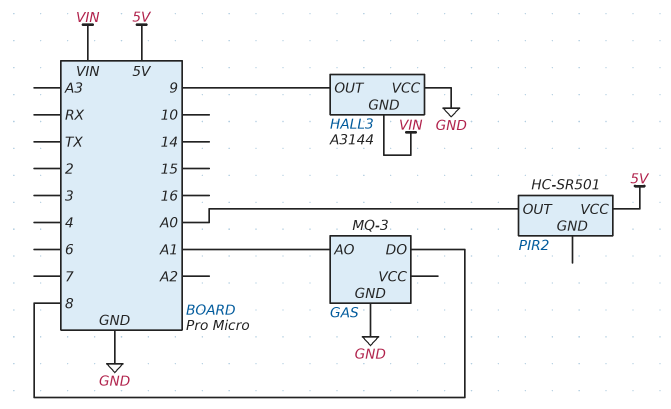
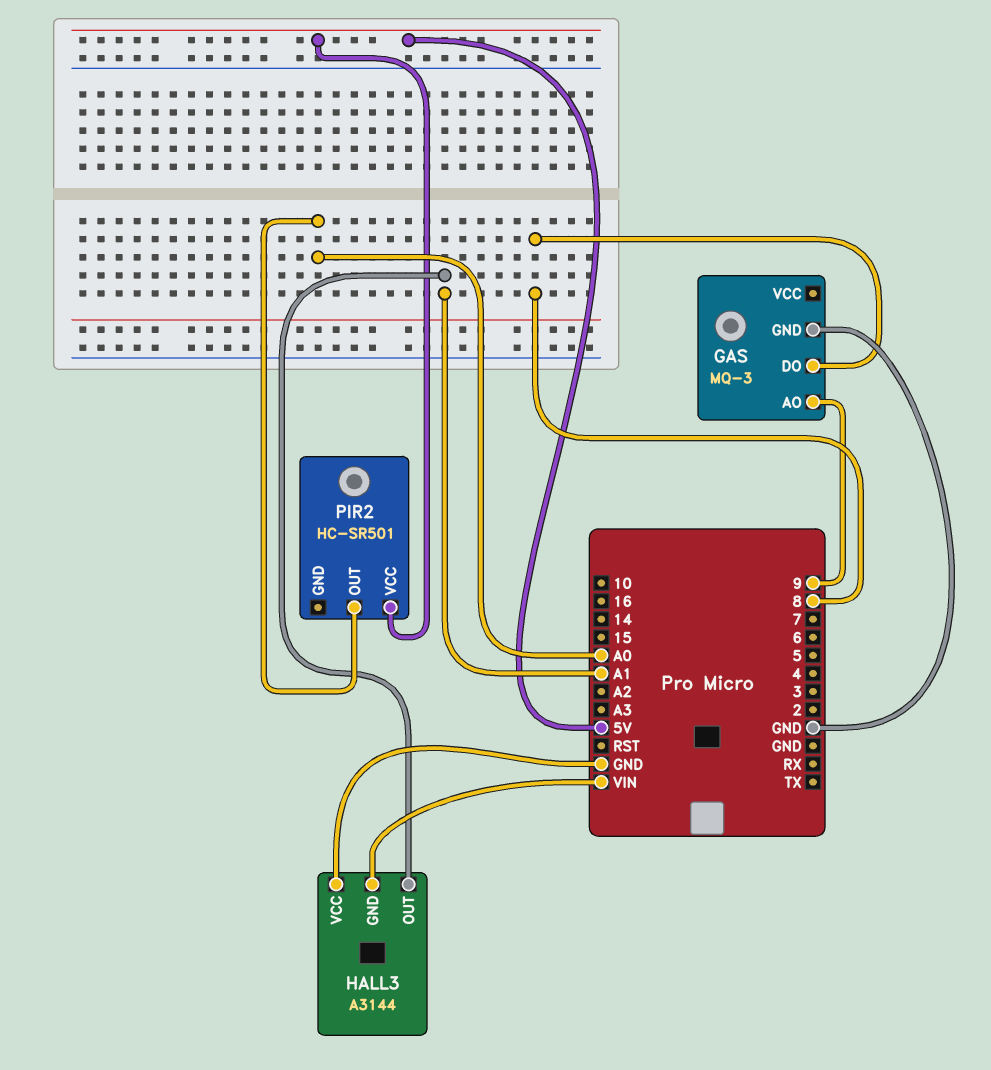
GAS pin AO: A1 -> 9
HALL3 pin OUT: 9 -> A1

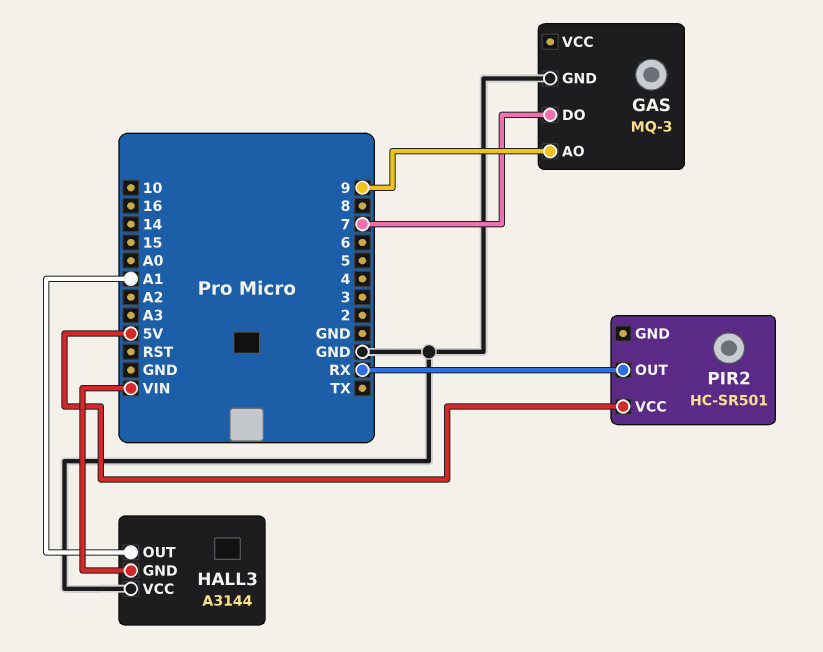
GAS pin DO: 8 -> 7
PIR2 pin OUT: A0 -> RX

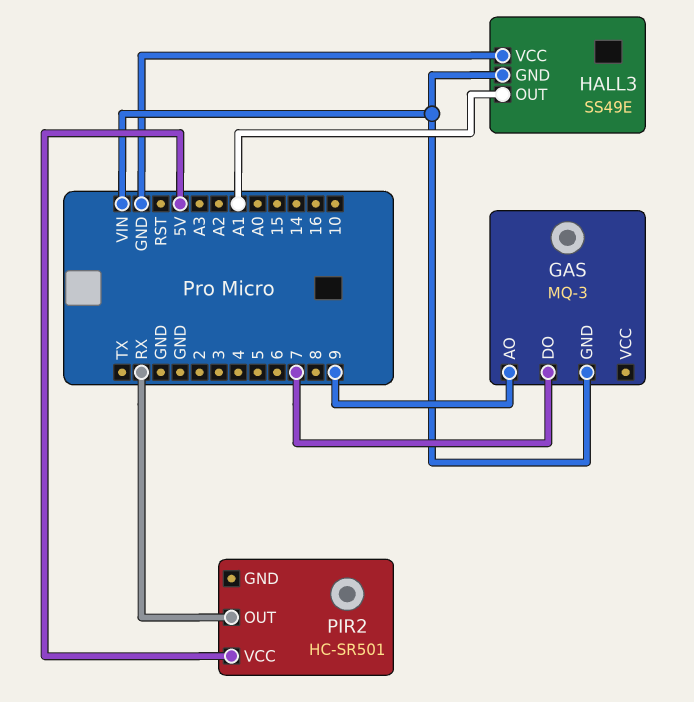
GAS pin GND: GND -> VIN
HALL3: A3144 -> SS49E

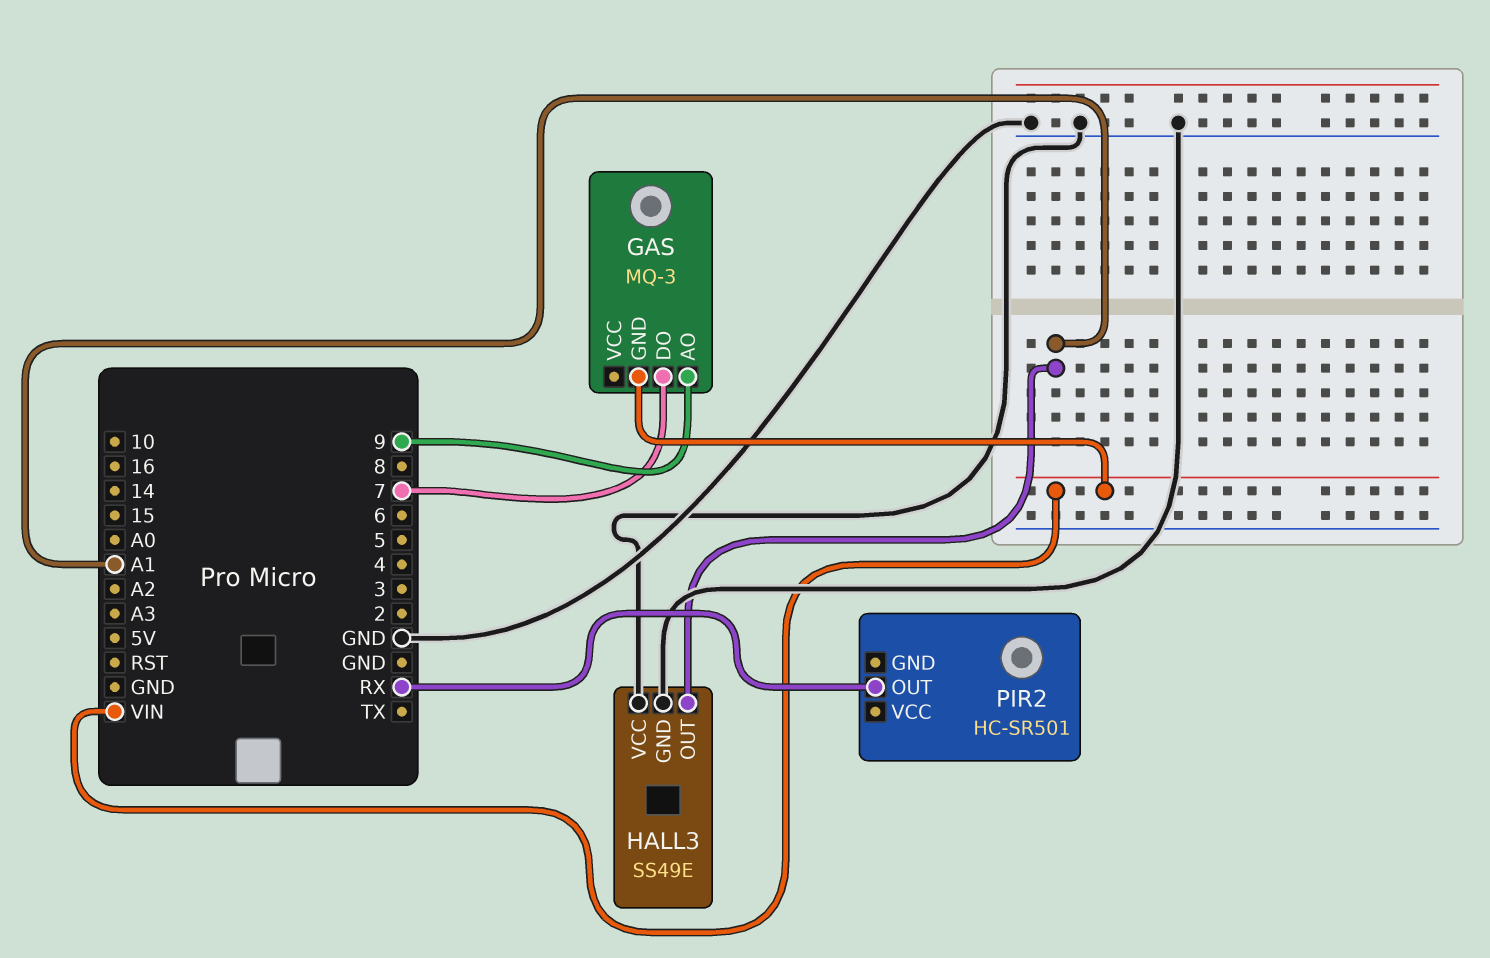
HALL3 pin GND: VIN -> GND
PIR2 pin VCC: 5V -> none

